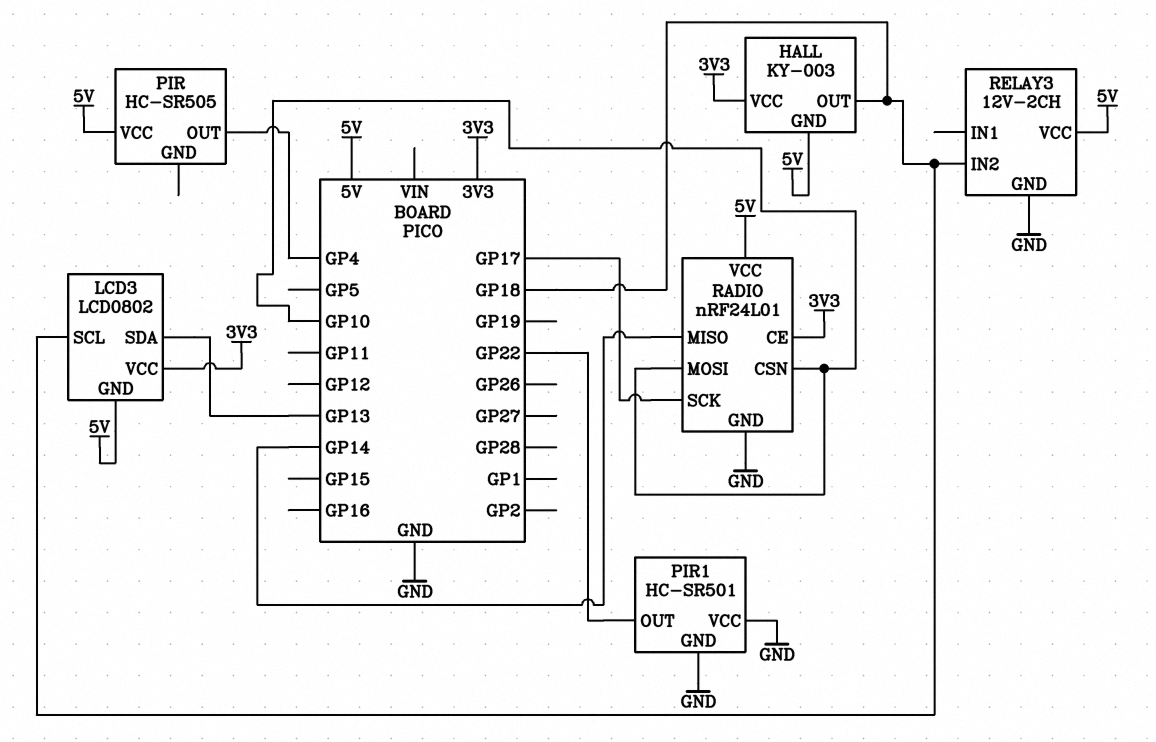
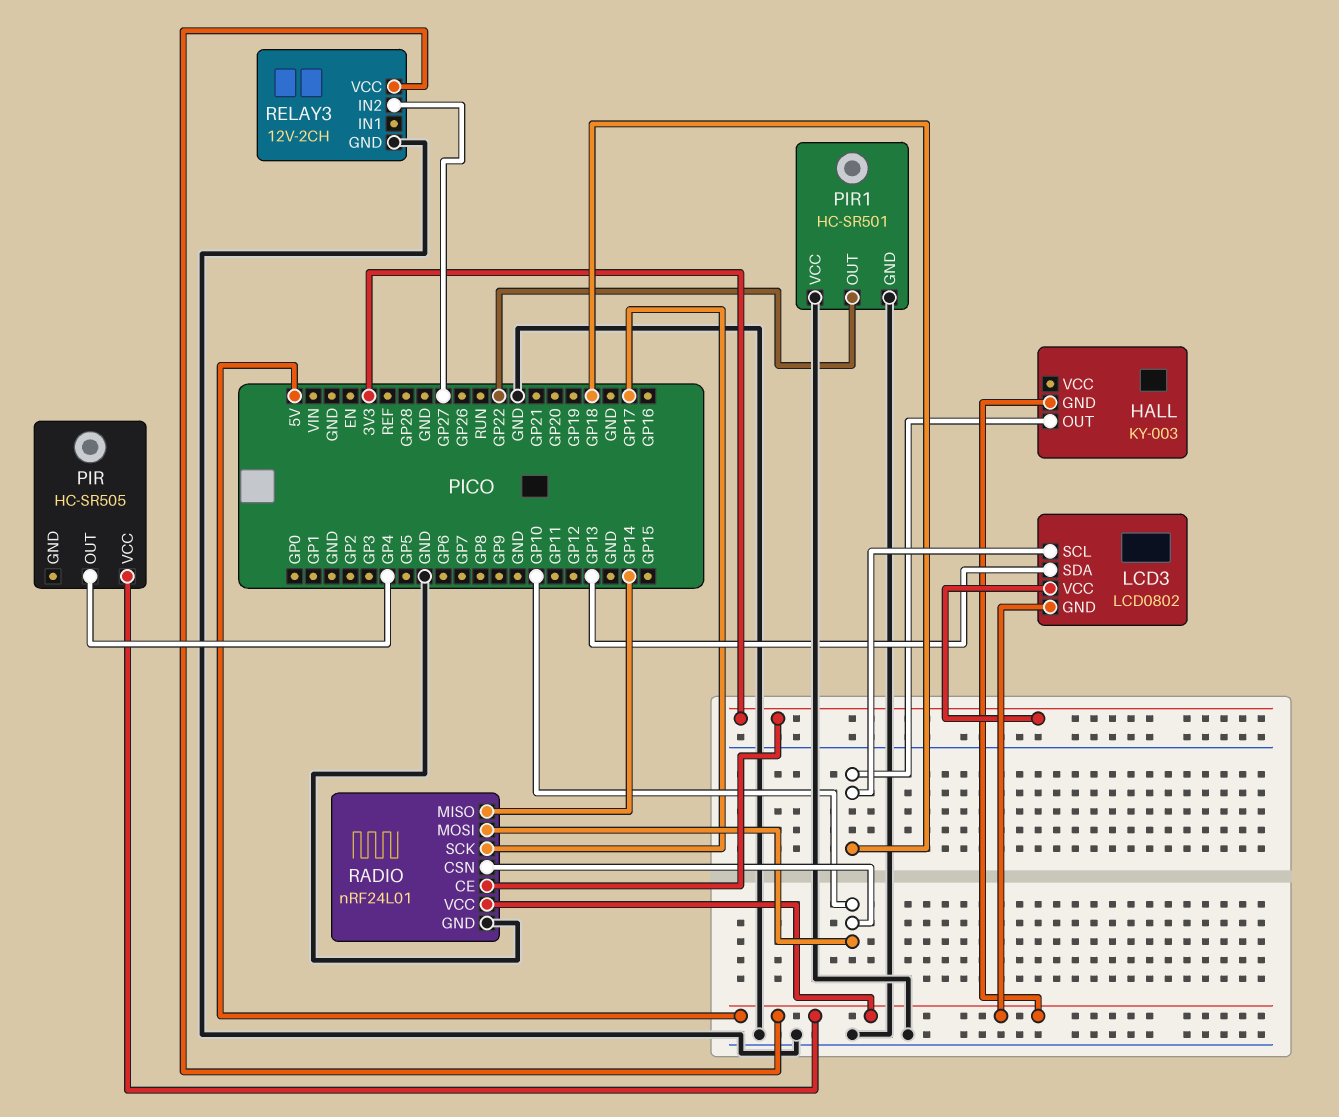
HALL pin VCC: 3V3 -> none
RELAY3 pin IN2: GP18 -> GP27

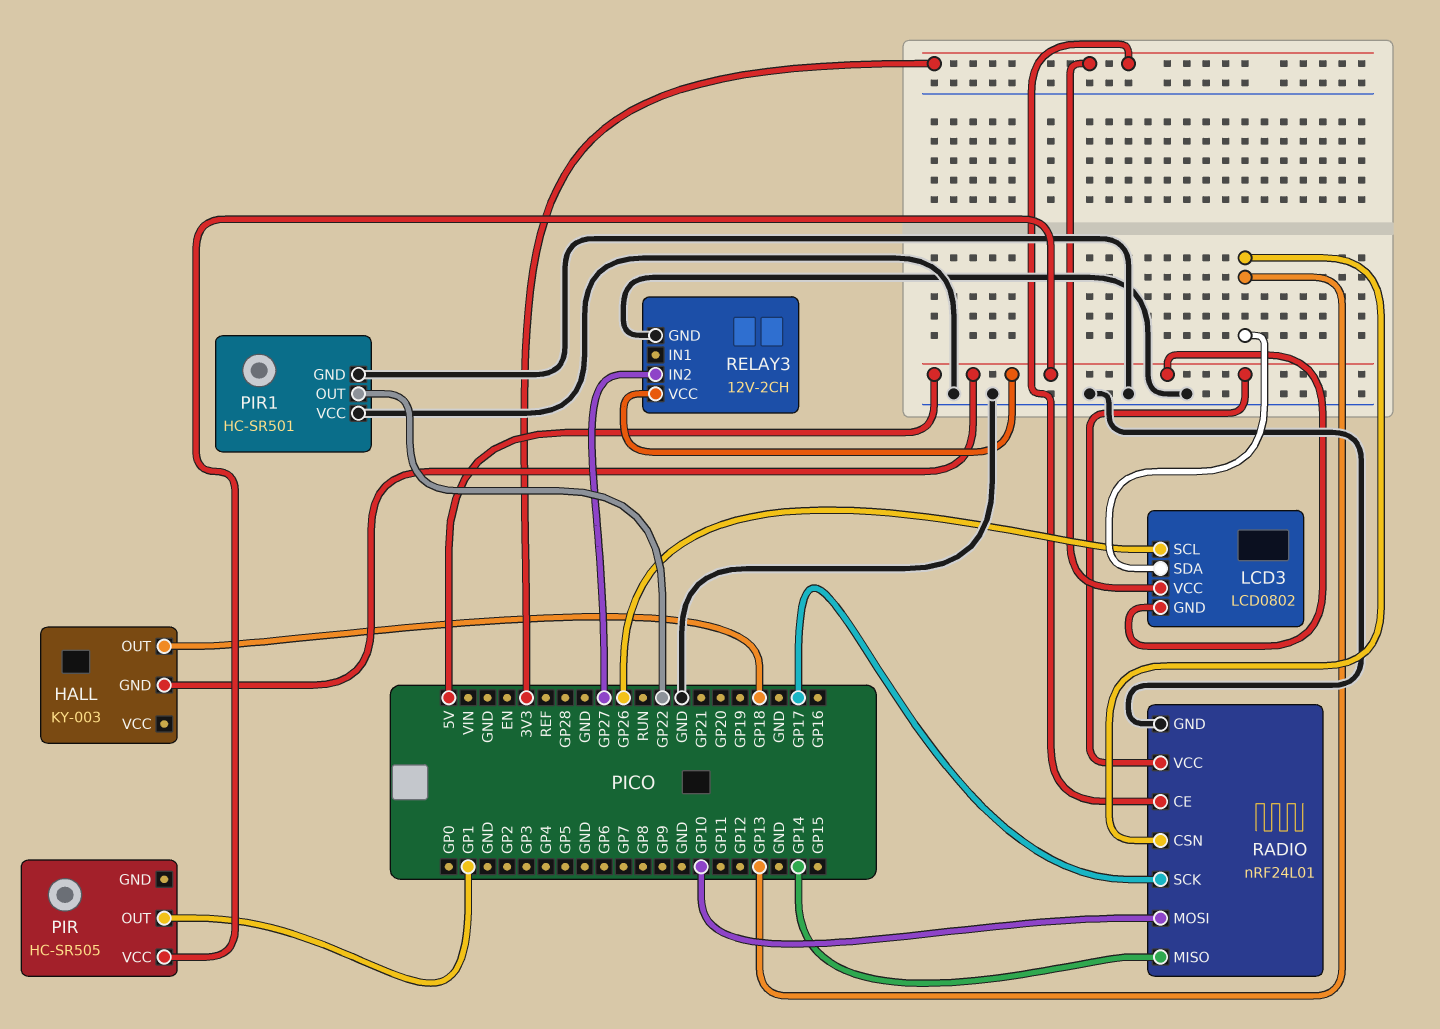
LCD3 pin SCL: GP18 -> GP26
PIR pin OUT: GP4 -> GP1
RADIO pin CSN: GP10 -> GP13

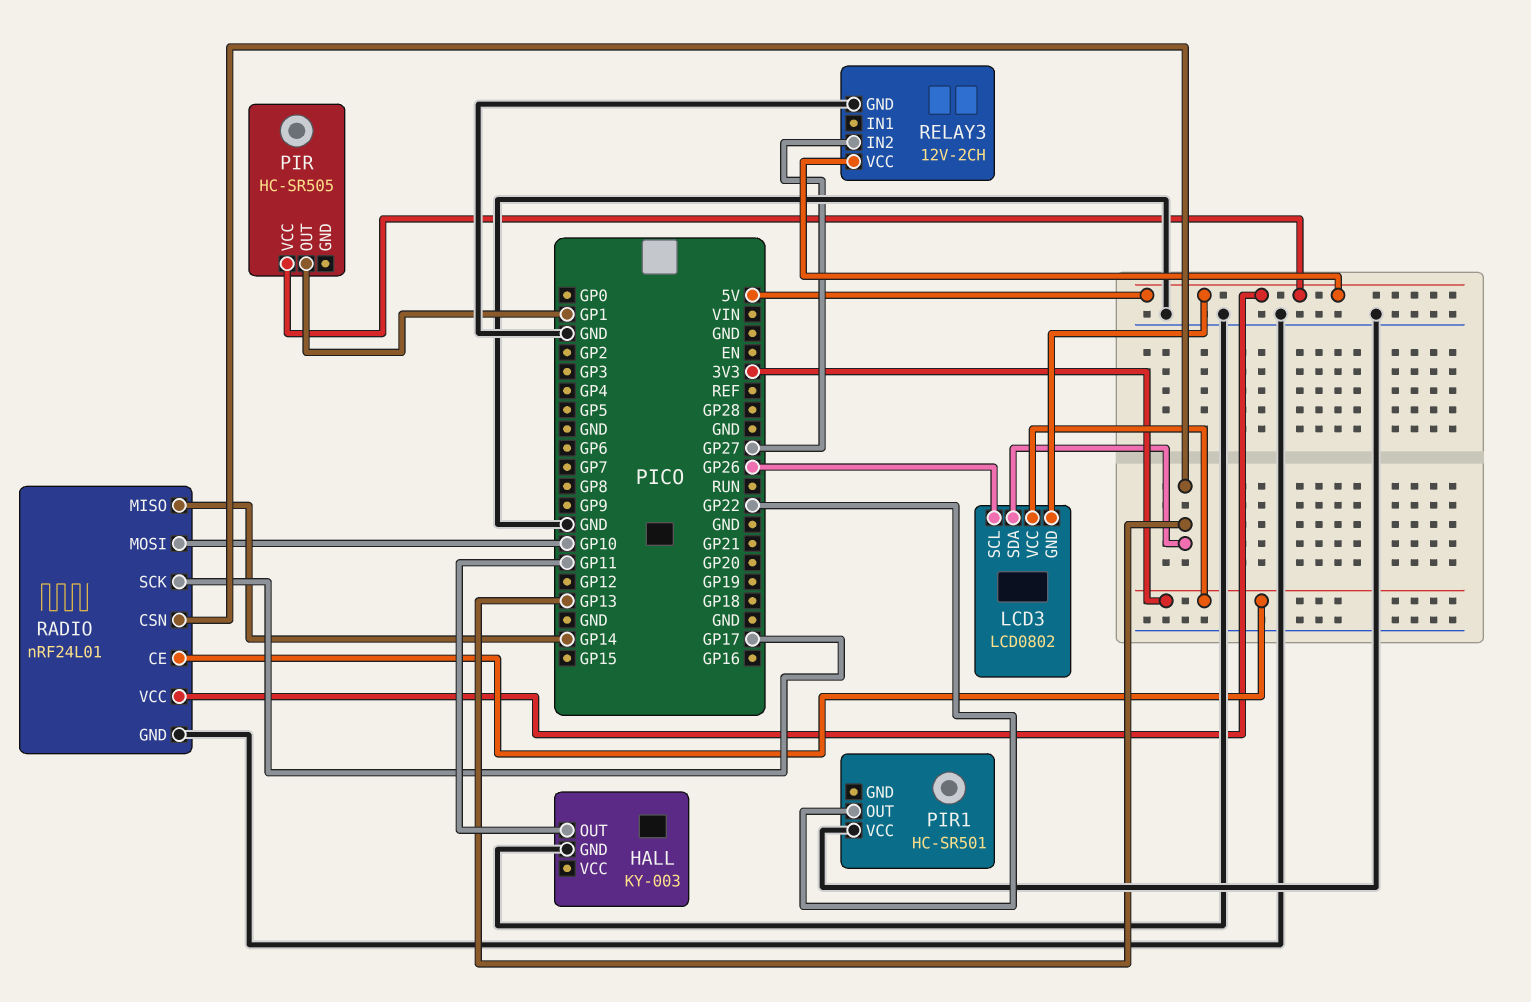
HALL pin GND: 5V -> GND
HALL pin OUT: GP18 -> GP11
PIR1 pin GND: GND -> none

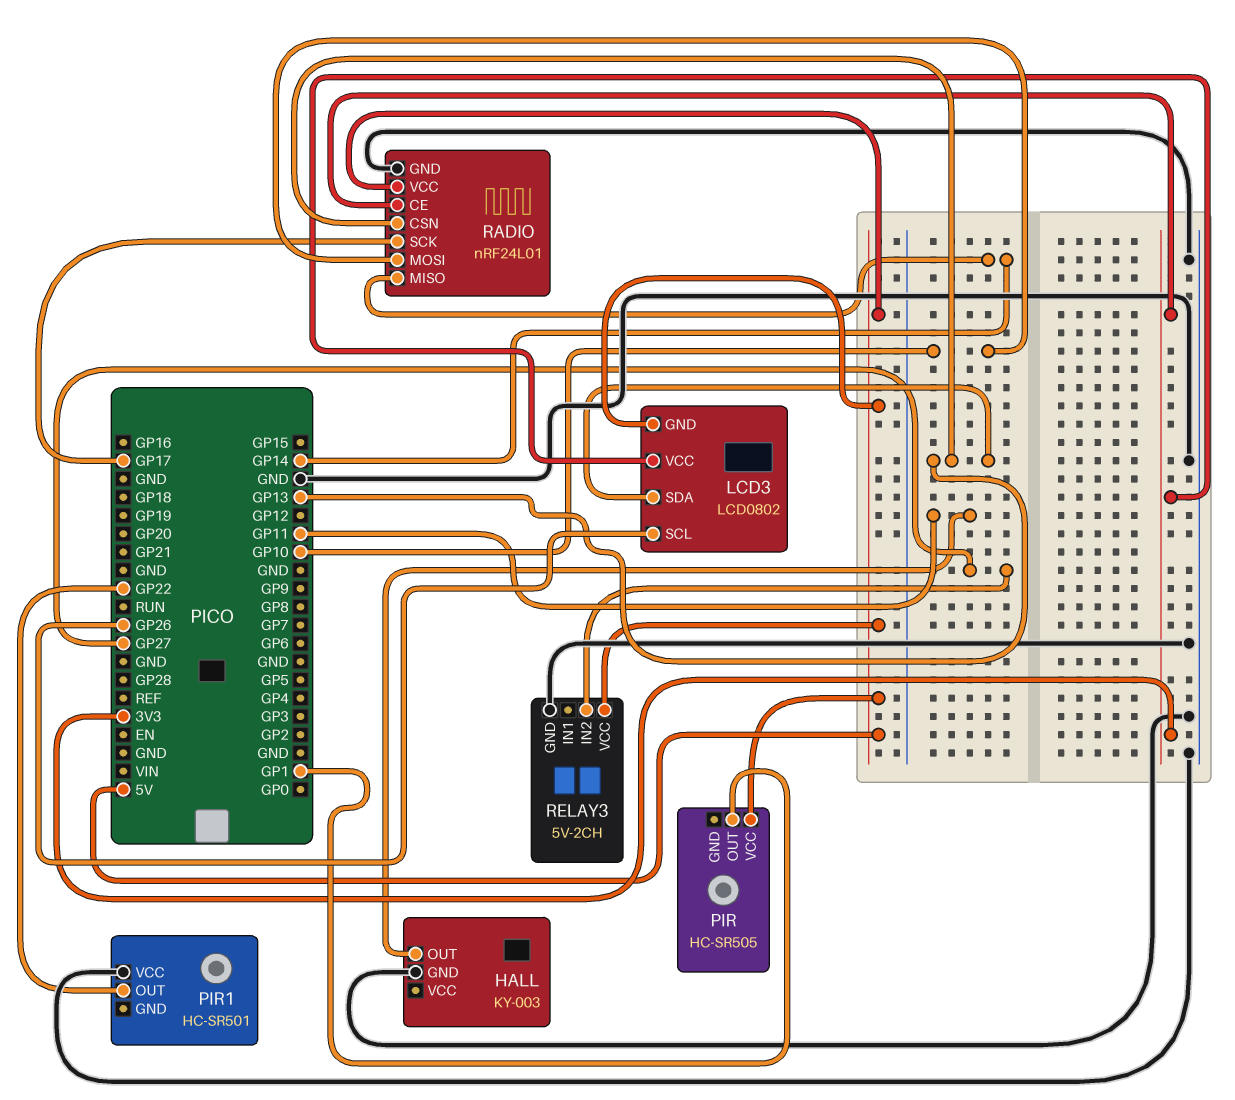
RELAY3: 12V-2CH -> 5V-2CH

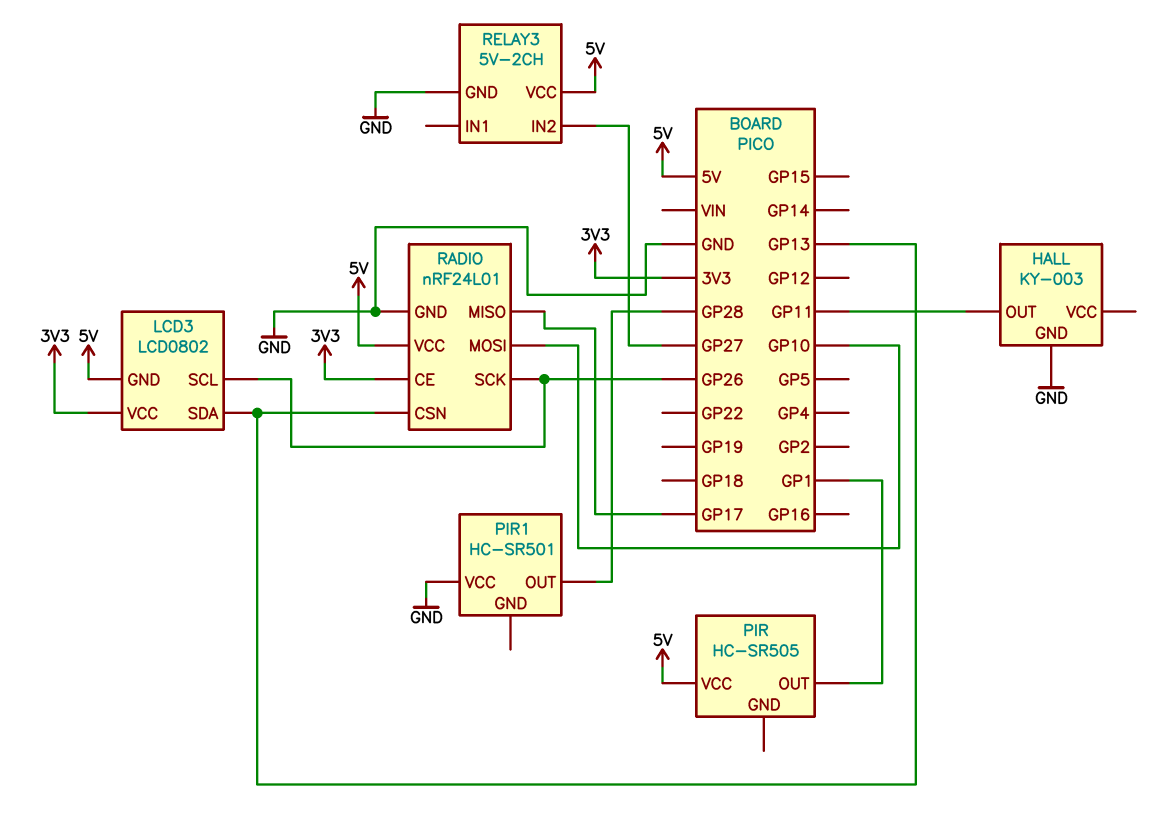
PIR1 pin OUT: GP22 -> GP28
RADIO pin MISO: GP14 -> GP17
RADIO pin SCK: GP17 -> GP26

